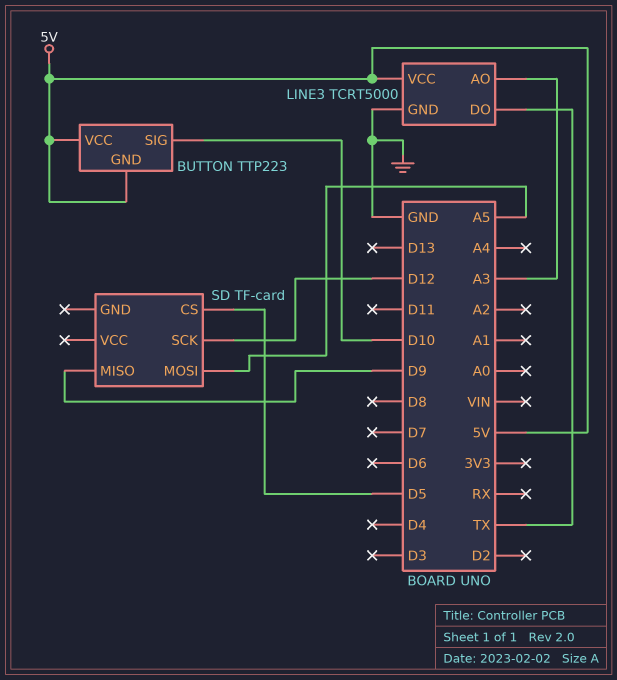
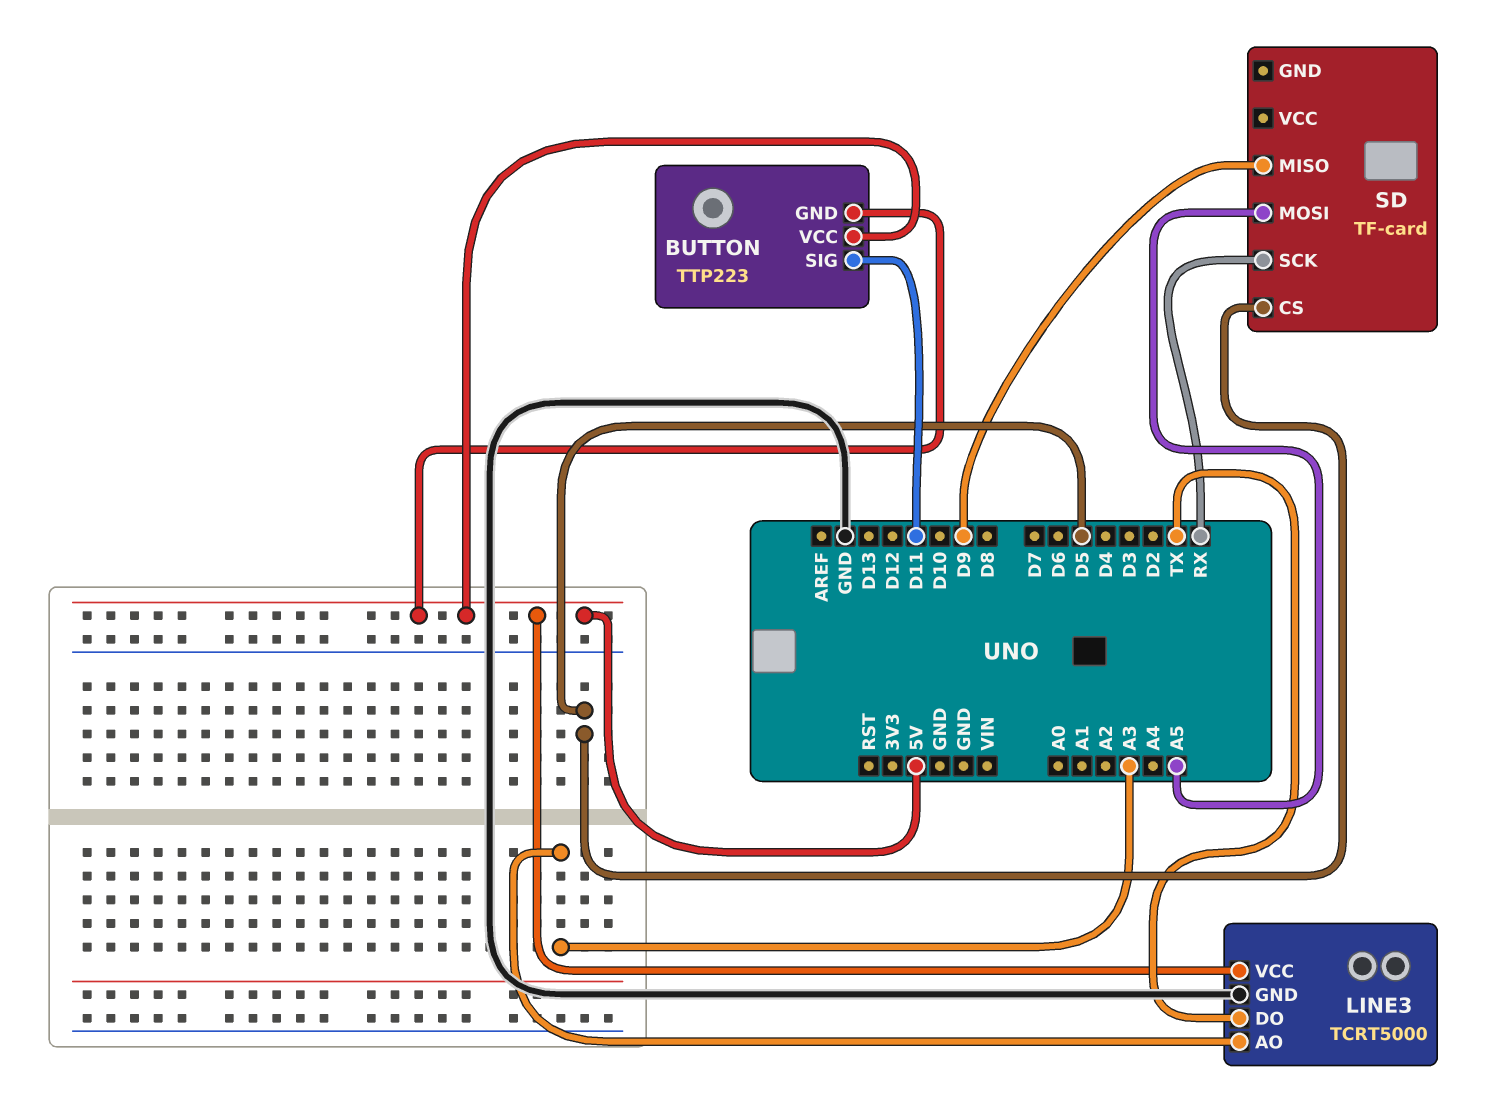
BUTTON pin SIG: D10 -> D11
SD pin SCK: D12 -> RX

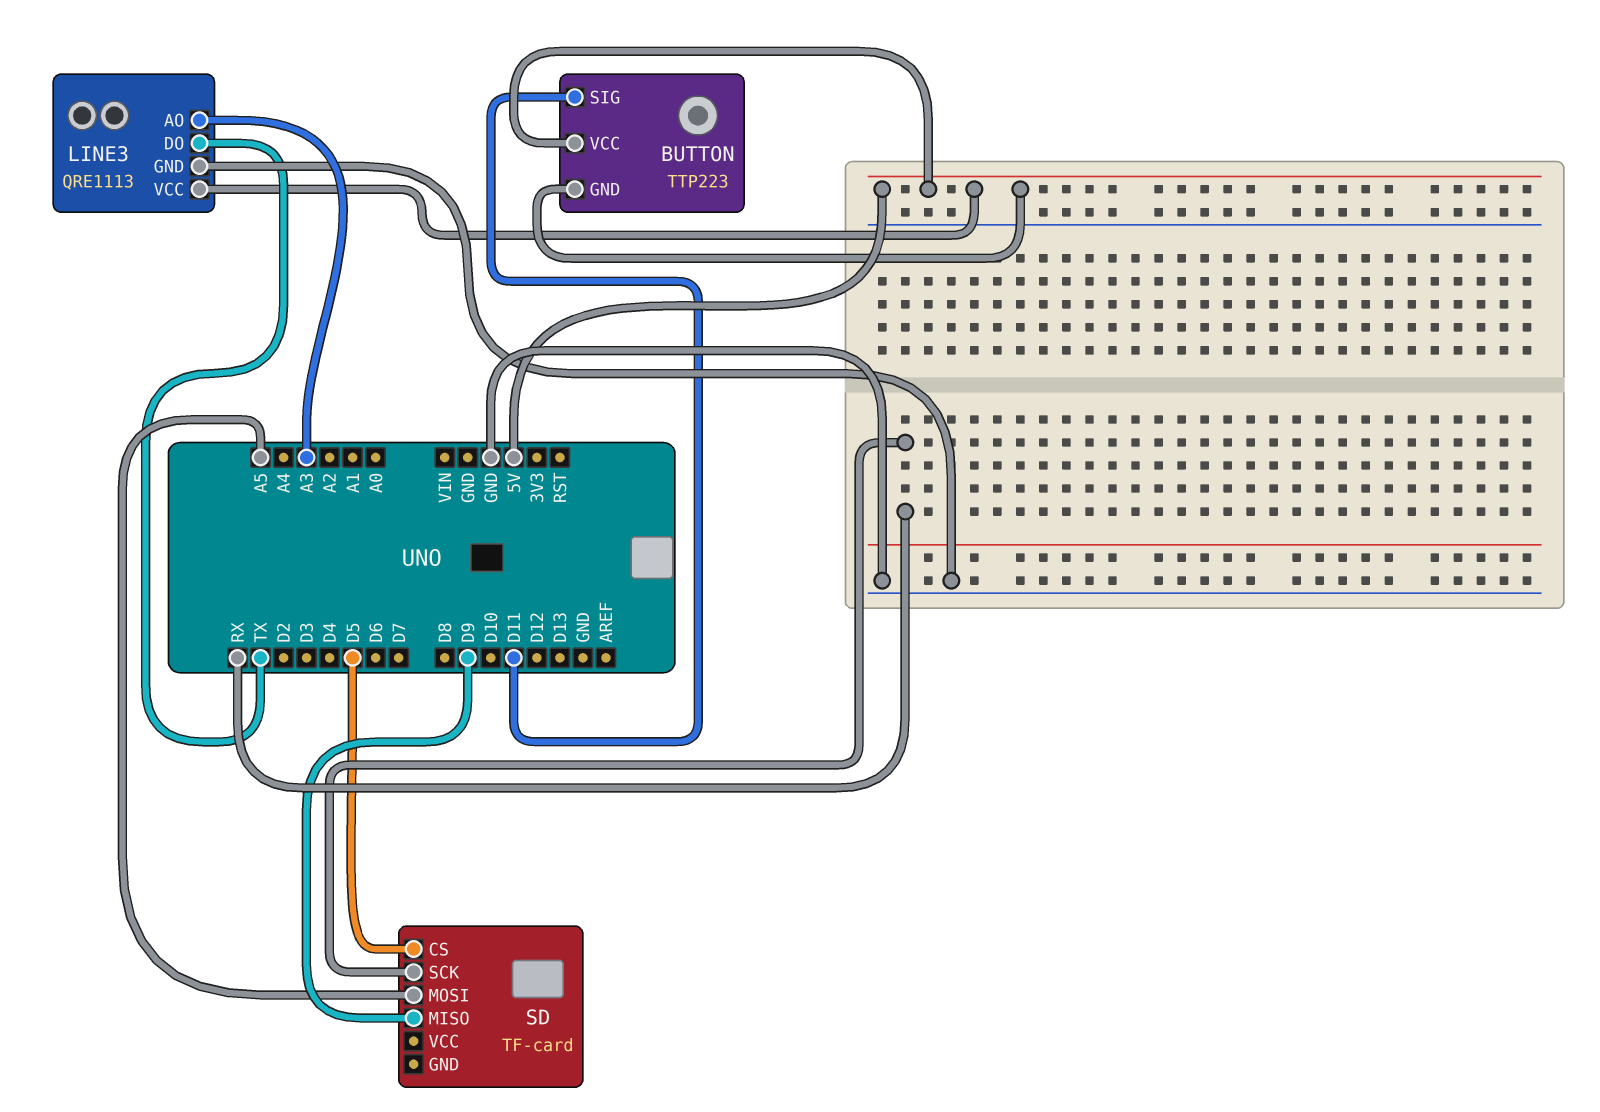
LINE3: TCRT5000 -> QRE1113

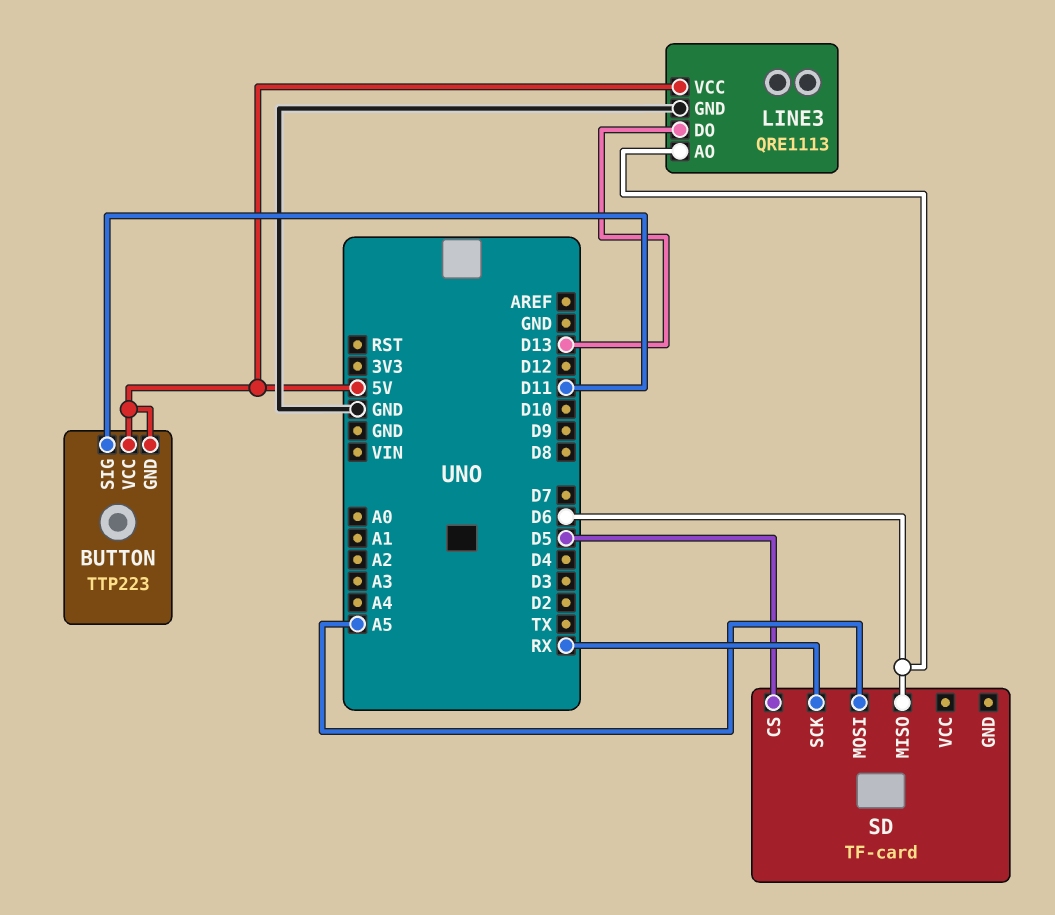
LINE3 pin AO: A3 -> D6
LINE3 pin DO: TX -> D13
SD pin MISO: D9 -> D6

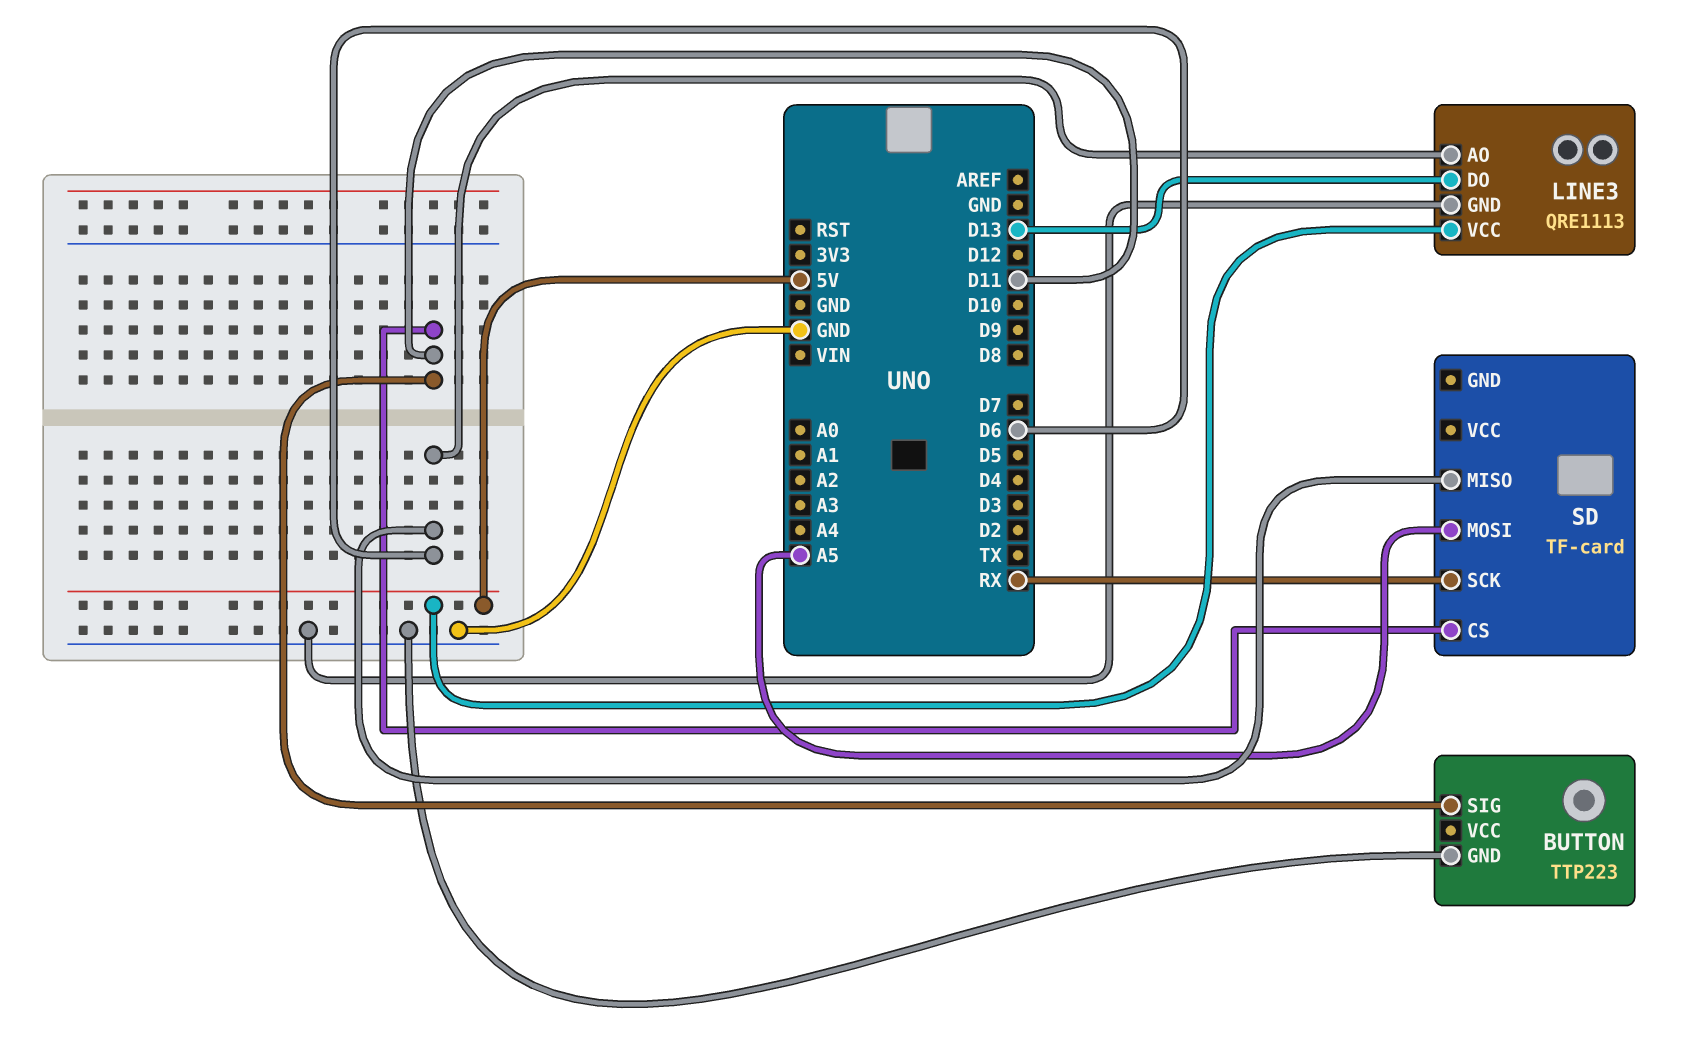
BUTTON pin GND: 5V -> GND
BUTTON pin VCC: 5V -> none
SD pin CS: D5 -> D11

